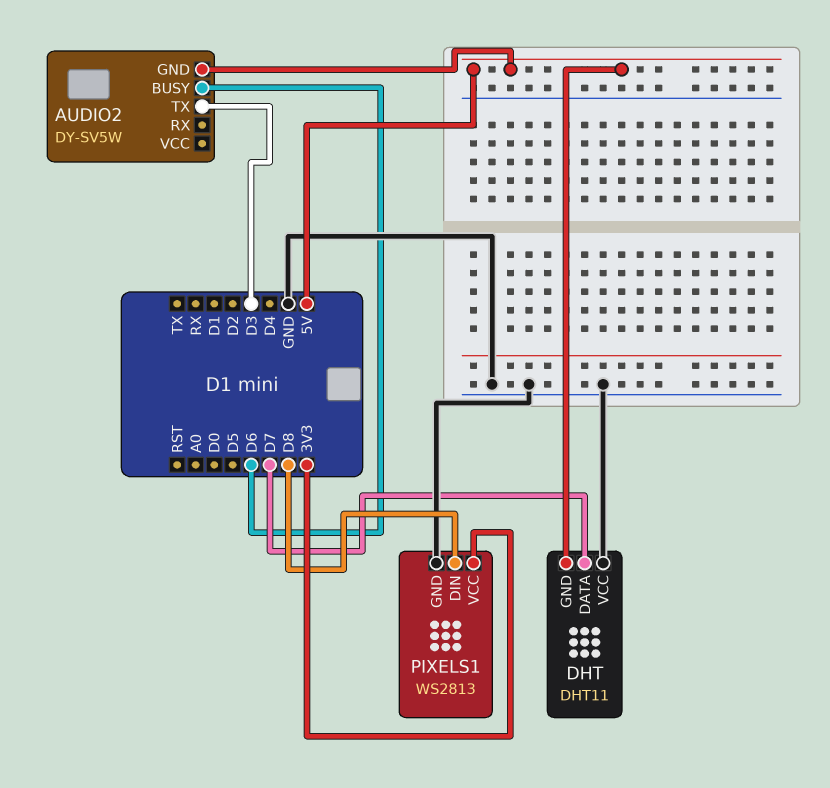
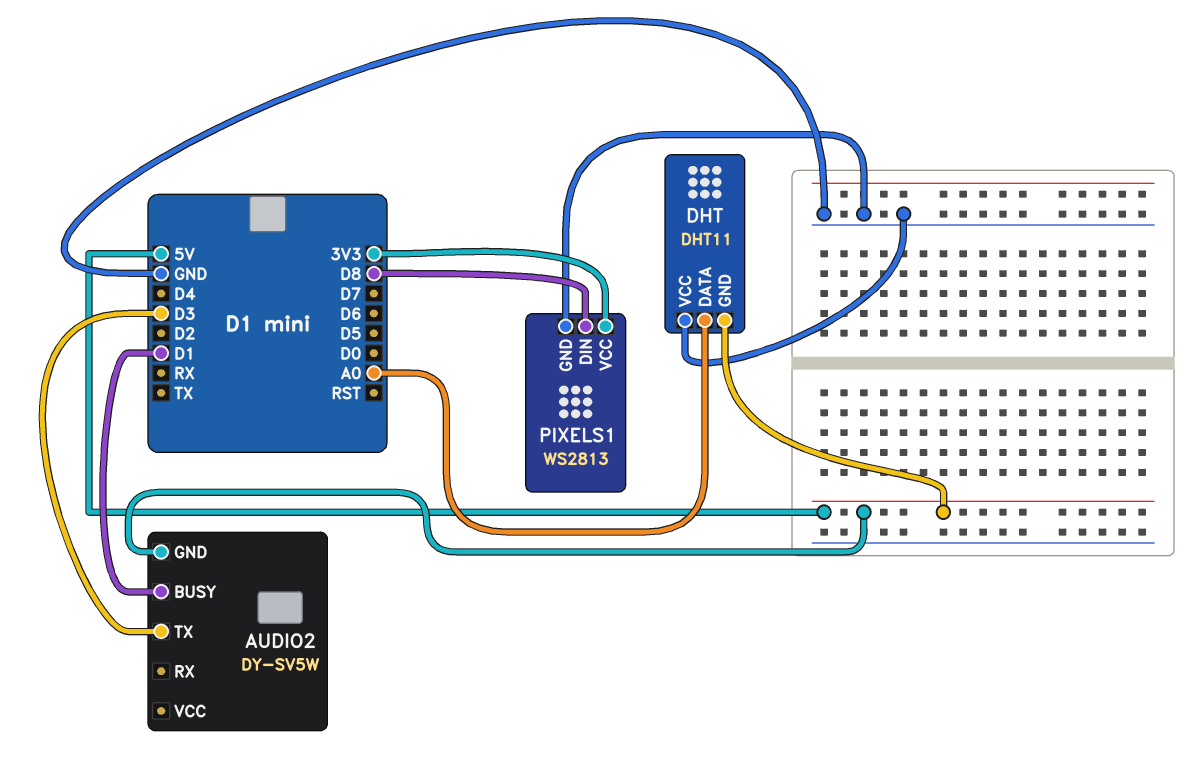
AUDIO2 pin BUSY: D6 -> D1
DHT pin DATA: D7 -> A0

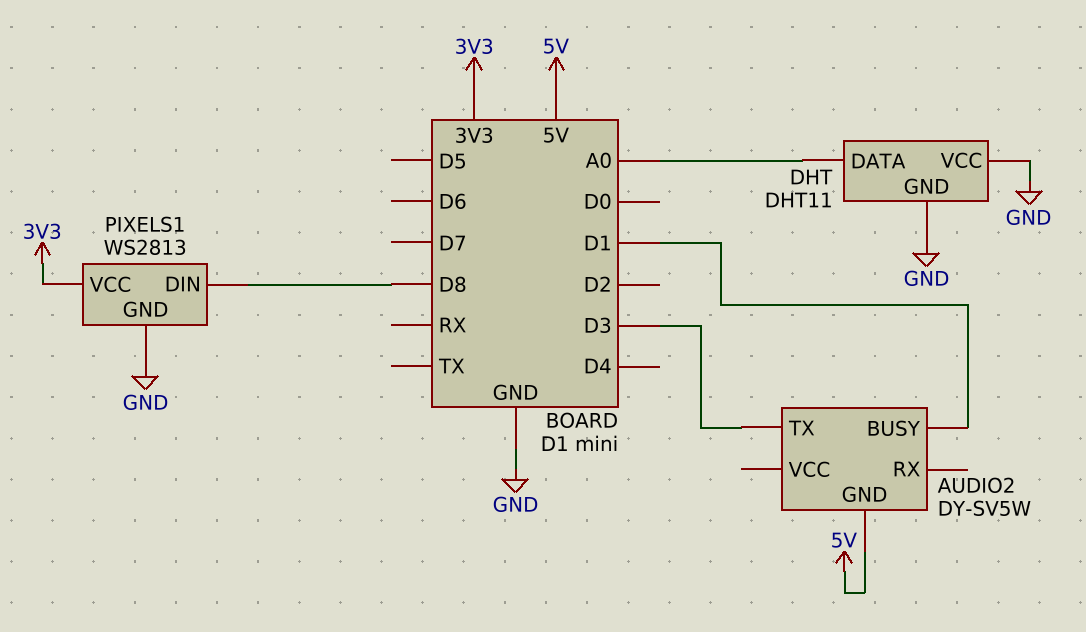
DHT pin GND: 5V -> GND

